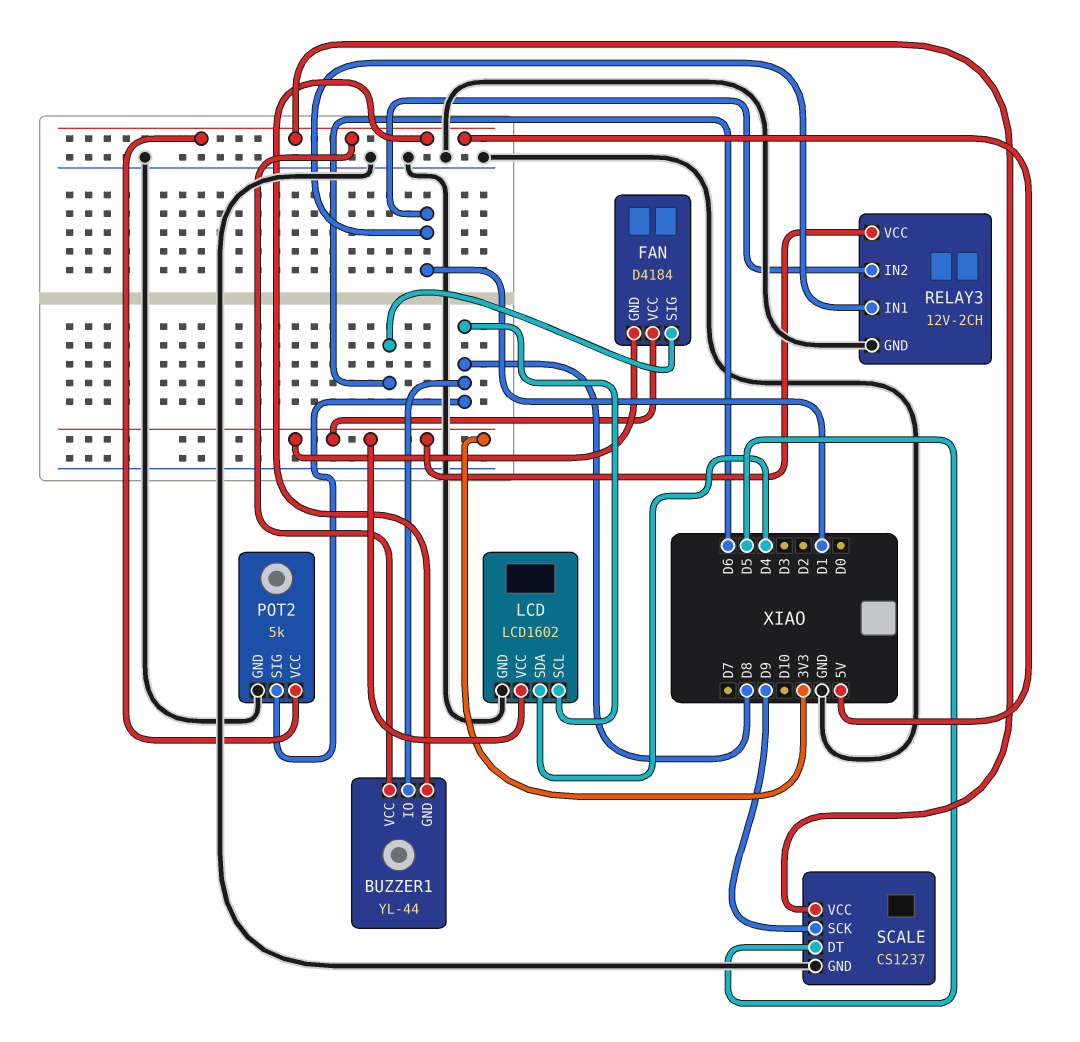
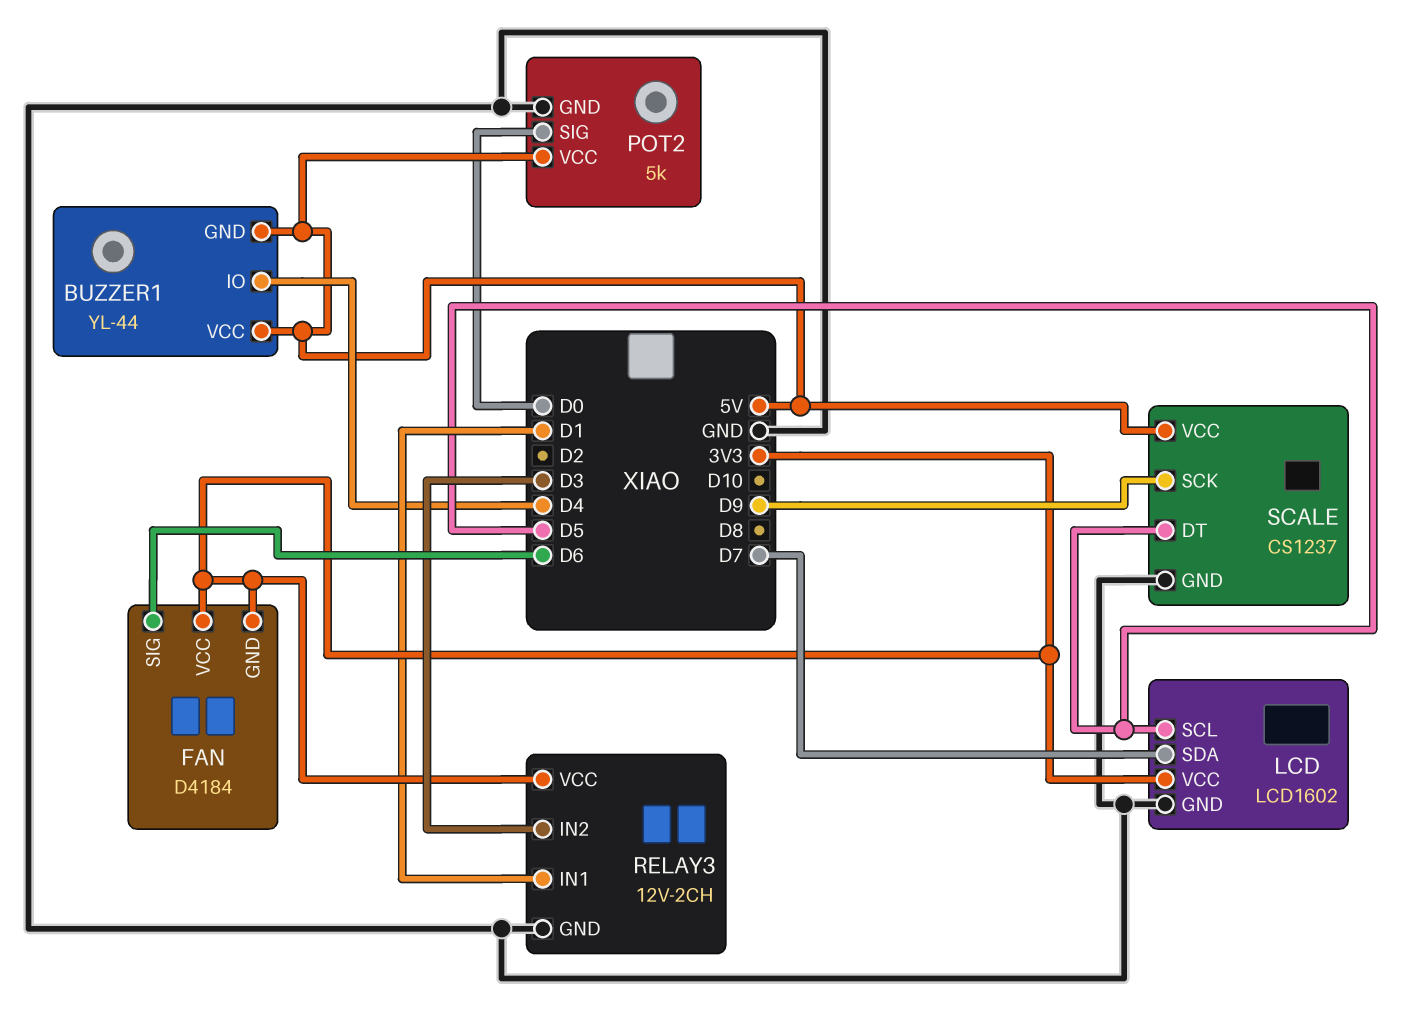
BUZZER1 pin IO: D8 -> D4
LCD pin SCL: D8 -> D5
LCD pin SDA: D4 -> D7
POT2 pin SIG: D8 -> D0
RELAY3 pin IN2: D1 -> D3

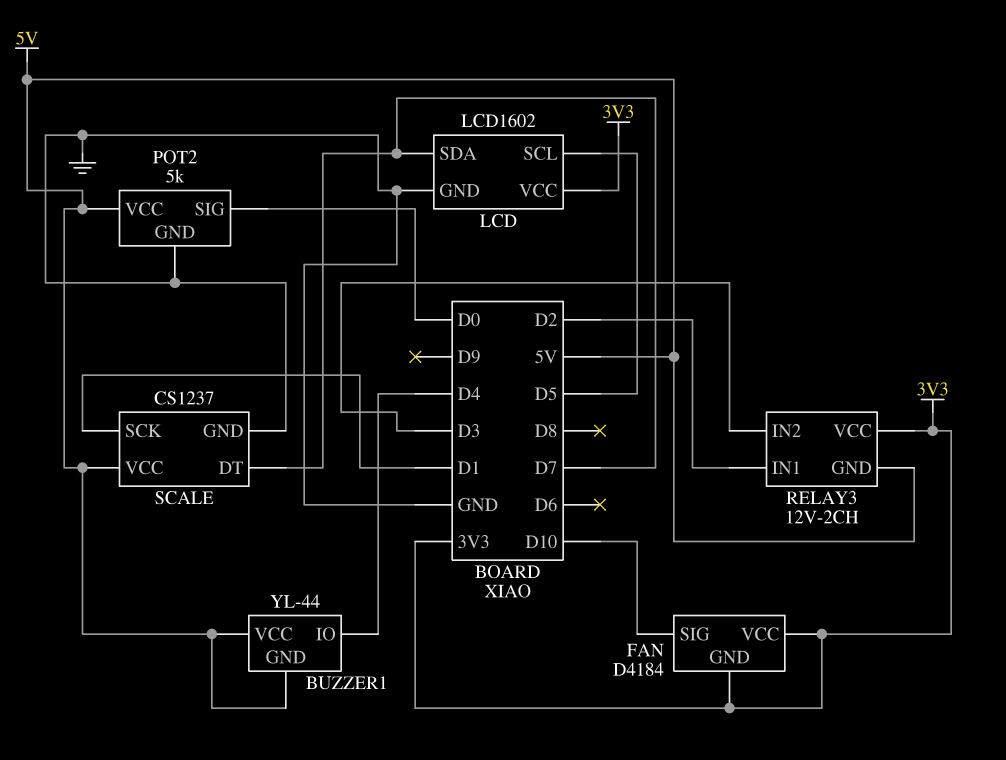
FAN pin SIG: D6 -> D10
RELAY3 pin GND: GND -> 5V
RELAY3 pin IN1: D1 -> D2
SCALE pin DT: D5 -> D7
SCALE pin SCK: D9 -> D1

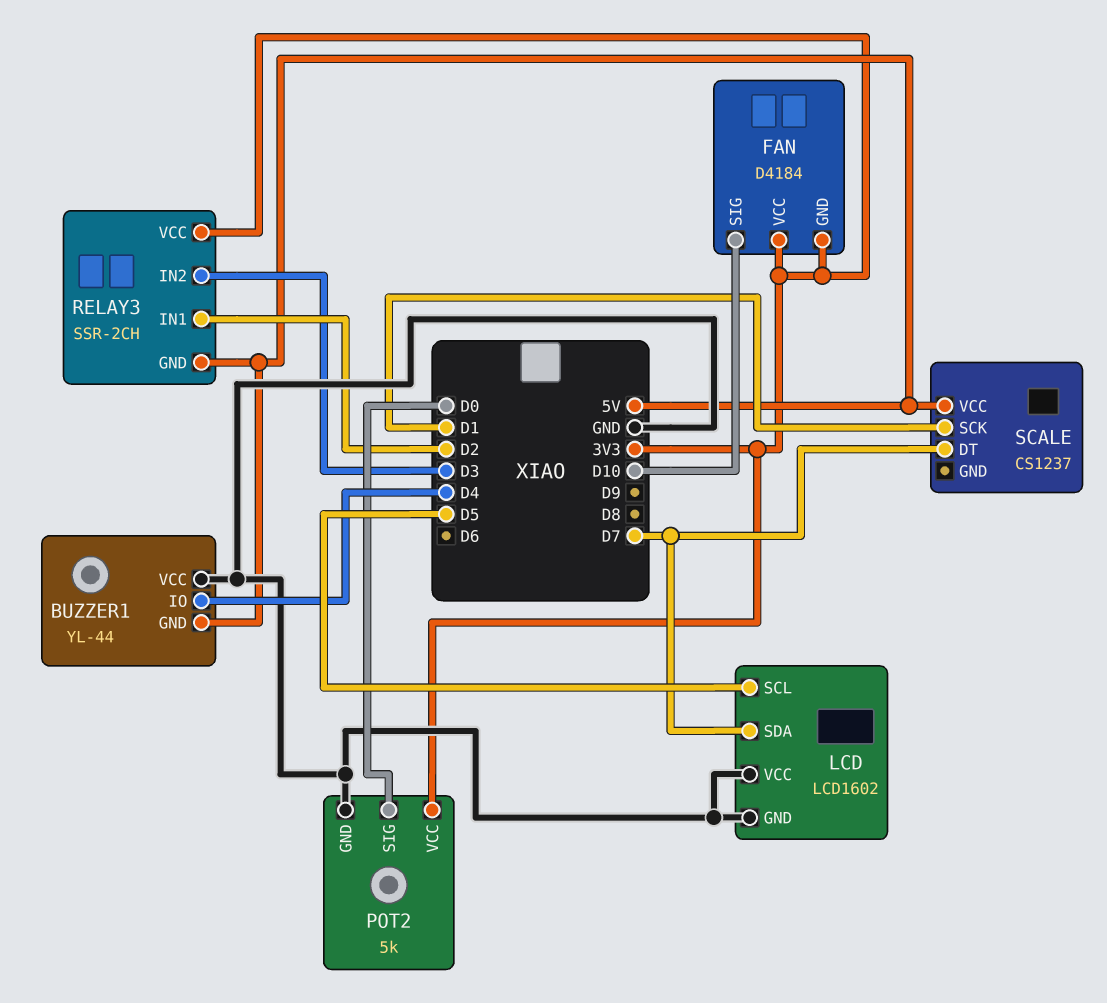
BUZZER1 pin VCC: 5V -> GND
LCD pin VCC: 3V3 -> GND
POT2 pin VCC: 5V -> 3V3
RELAY3: 12V-2CH -> SSR-2CH
SCALE pin GND: GND -> none

